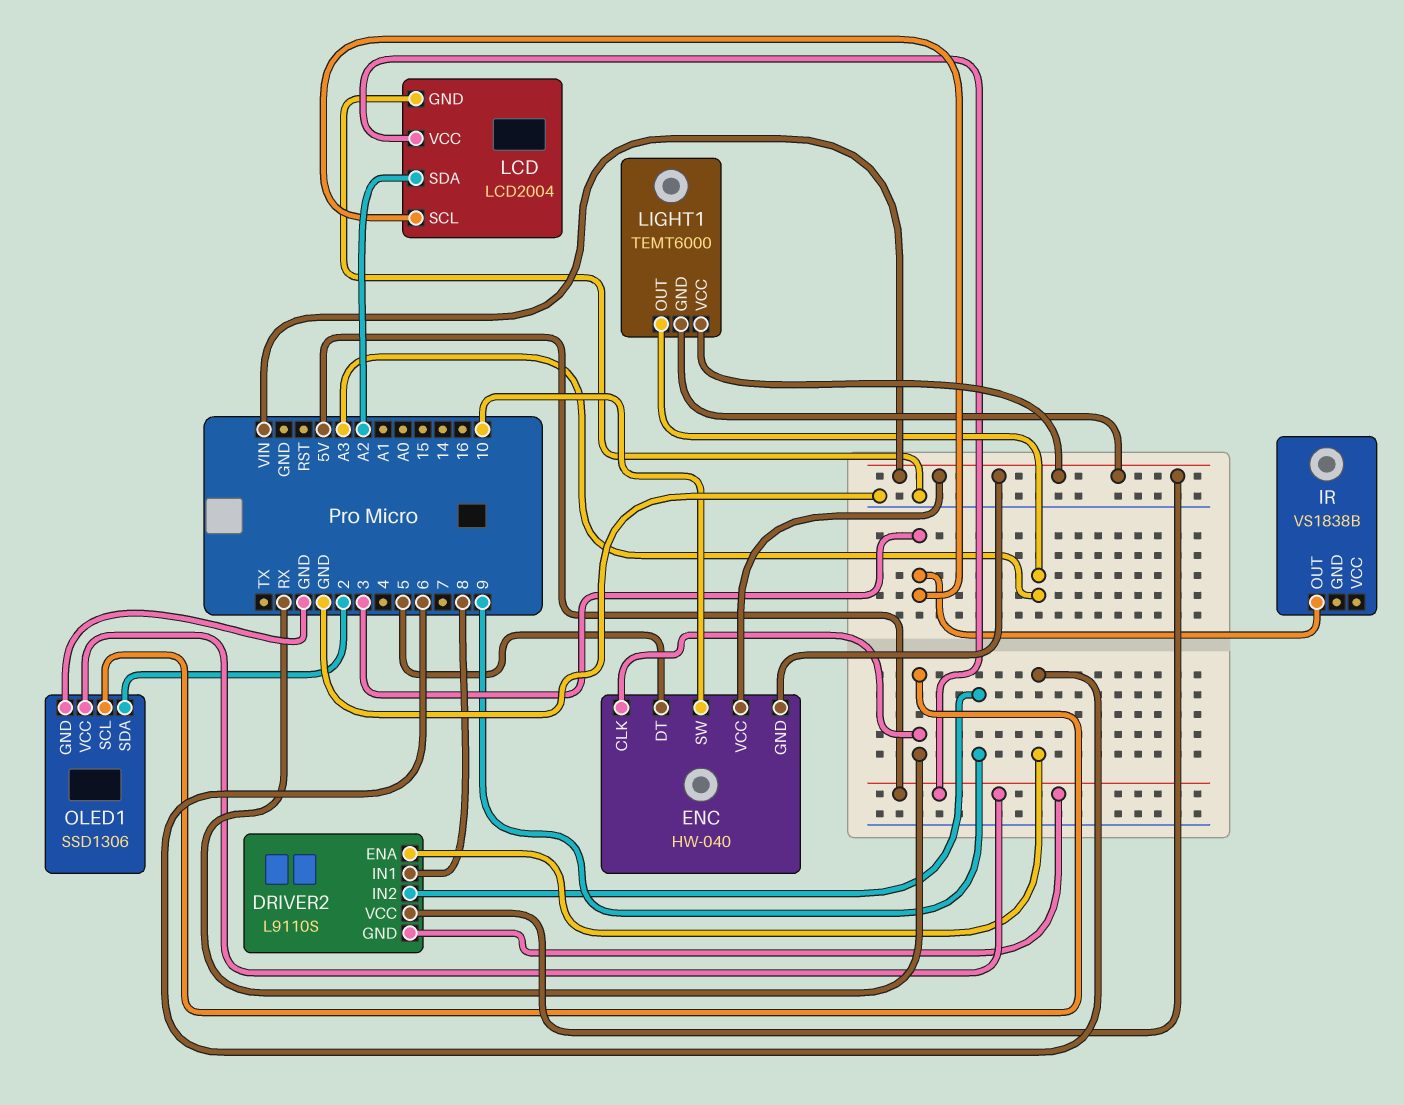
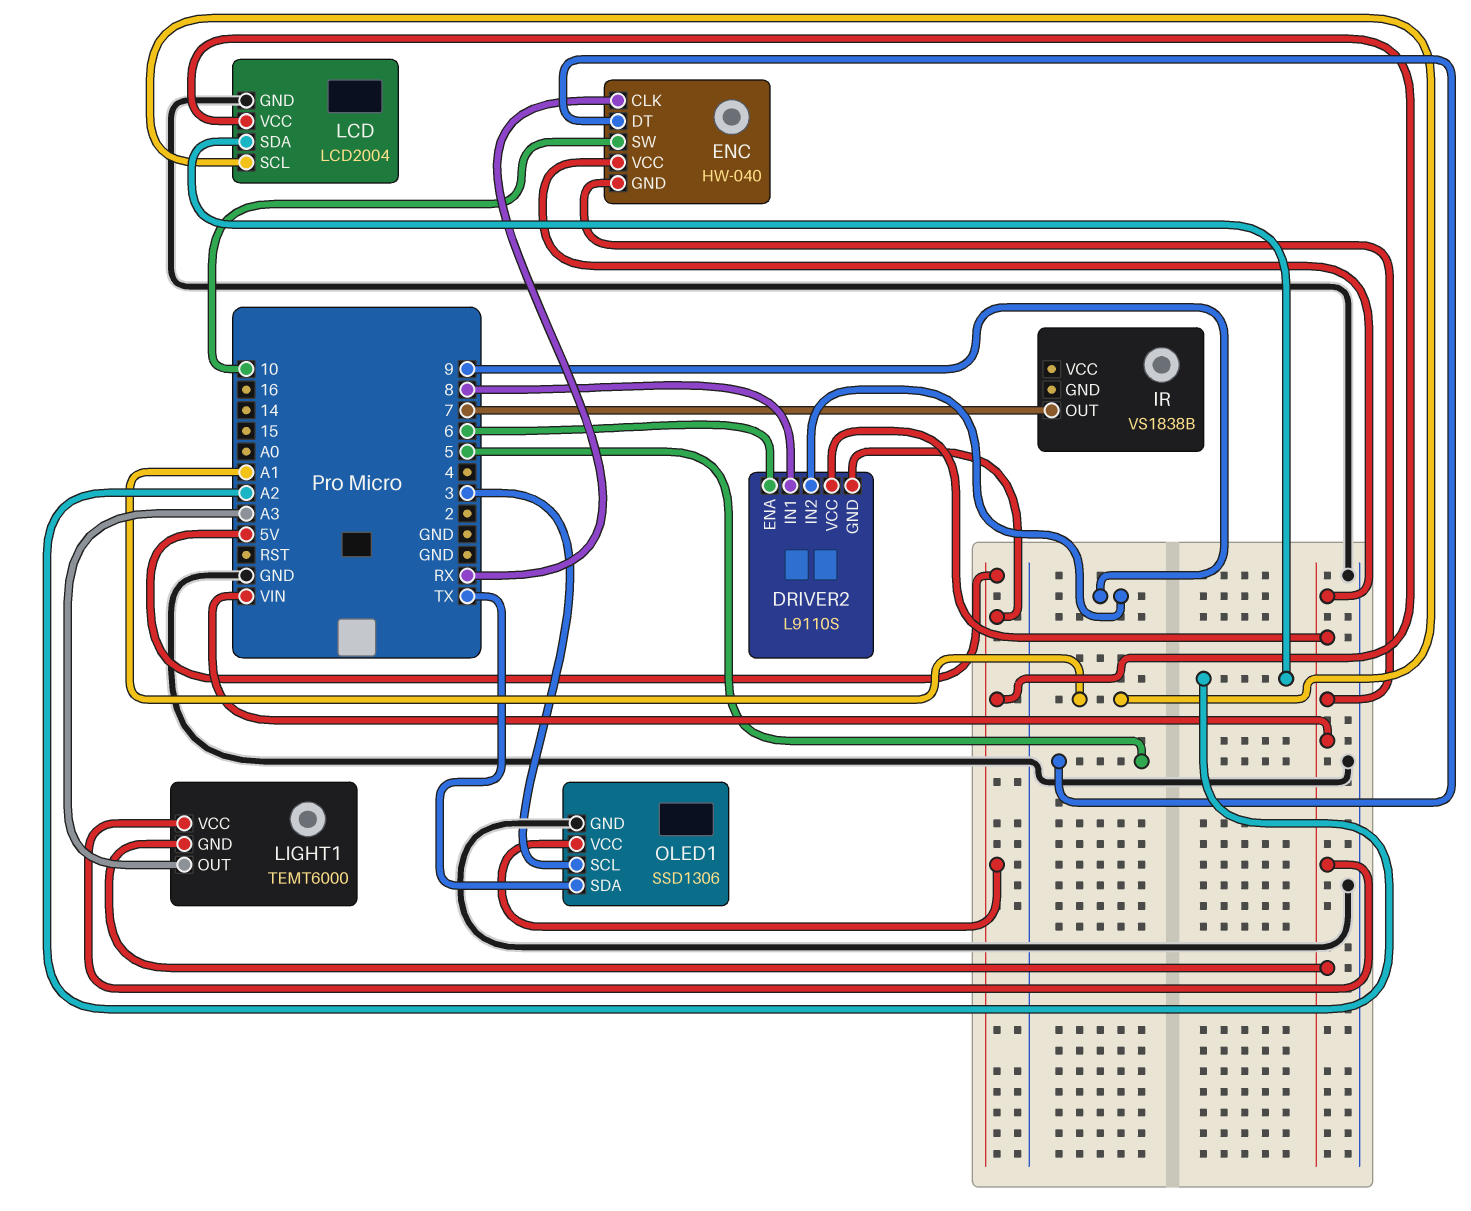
IR pin OUT: 3 -> 7
LCD pin SCL: 3 -> A1
OLED1 pin SCL: RX -> 3
OLED1 pin SDA: 2 -> TX

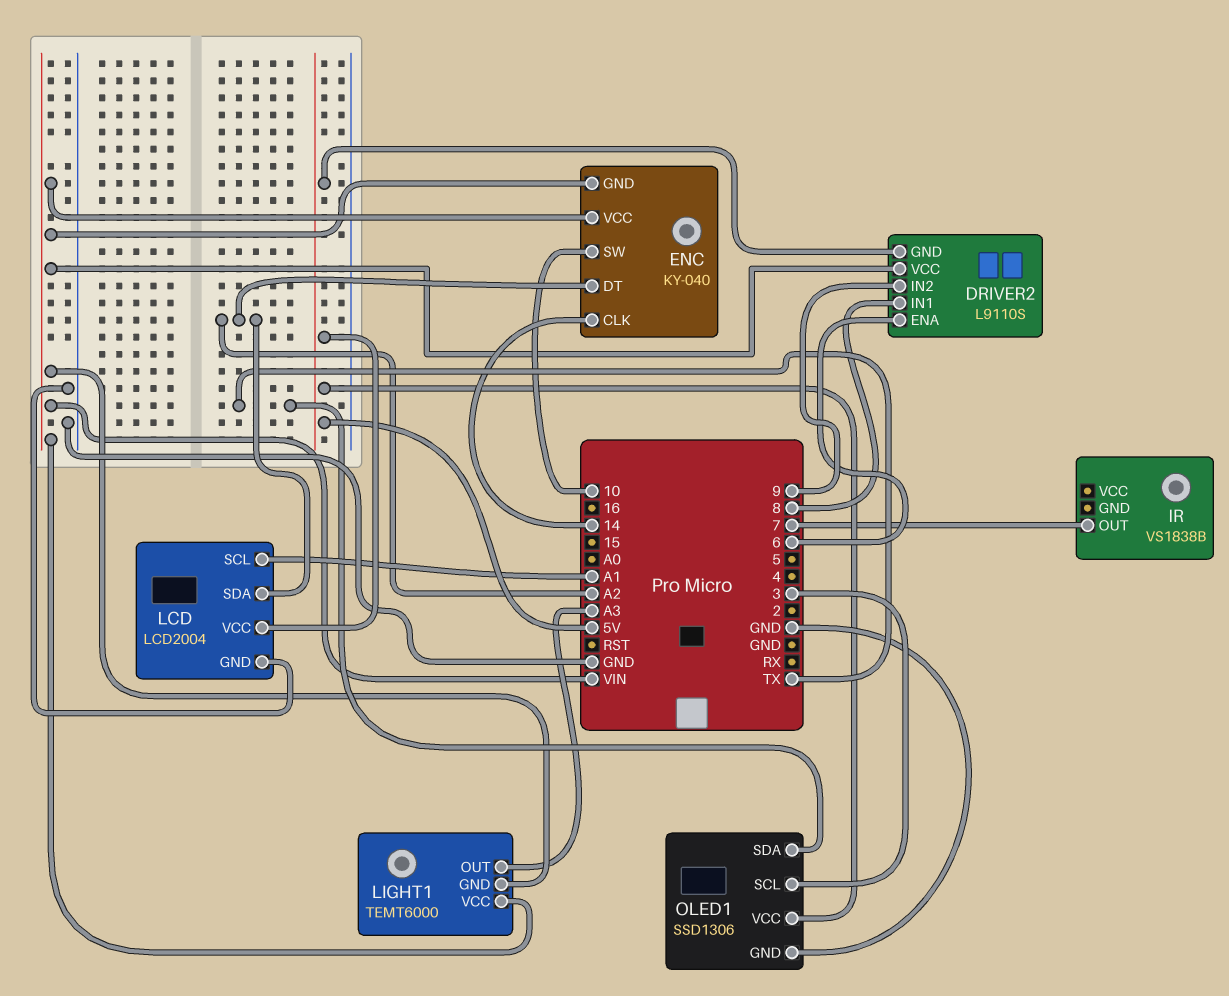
ENC: HW-040 -> KY-040
ENC pin CLK: RX -> 14
ENC pin DT: 5 -> A2

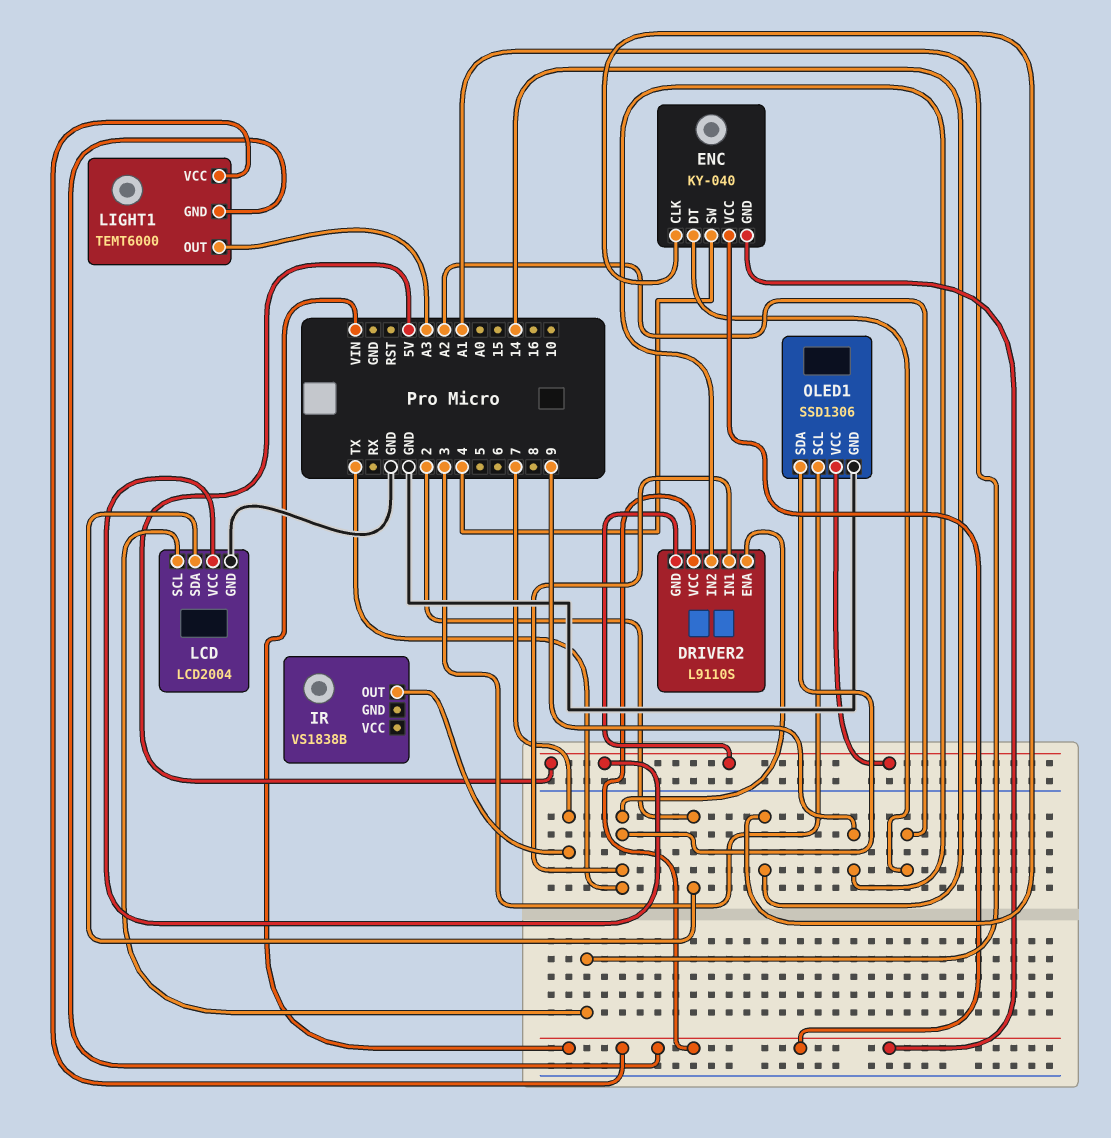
DRIVER2 pin ENA: 6 -> TX
DRIVER2 pin IN1: 8 -> TX
ENC pin SW: 10 -> 4
LCD pin SDA: A2 -> 2

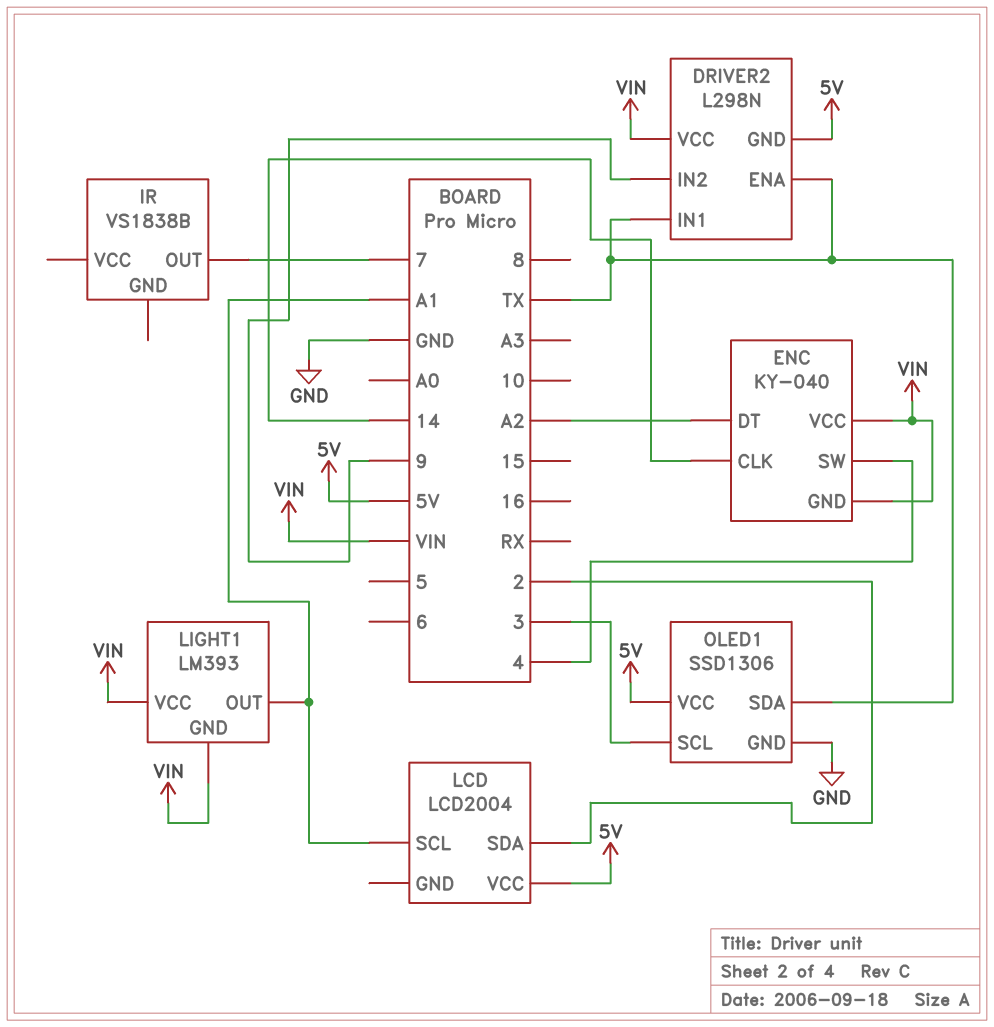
DRIVER2: L9110S -> L298N
LCD pin GND: GND -> none
LIGHT1: TEMT6000 -> LM393
LIGHT1 pin OUT: A3 -> A1

